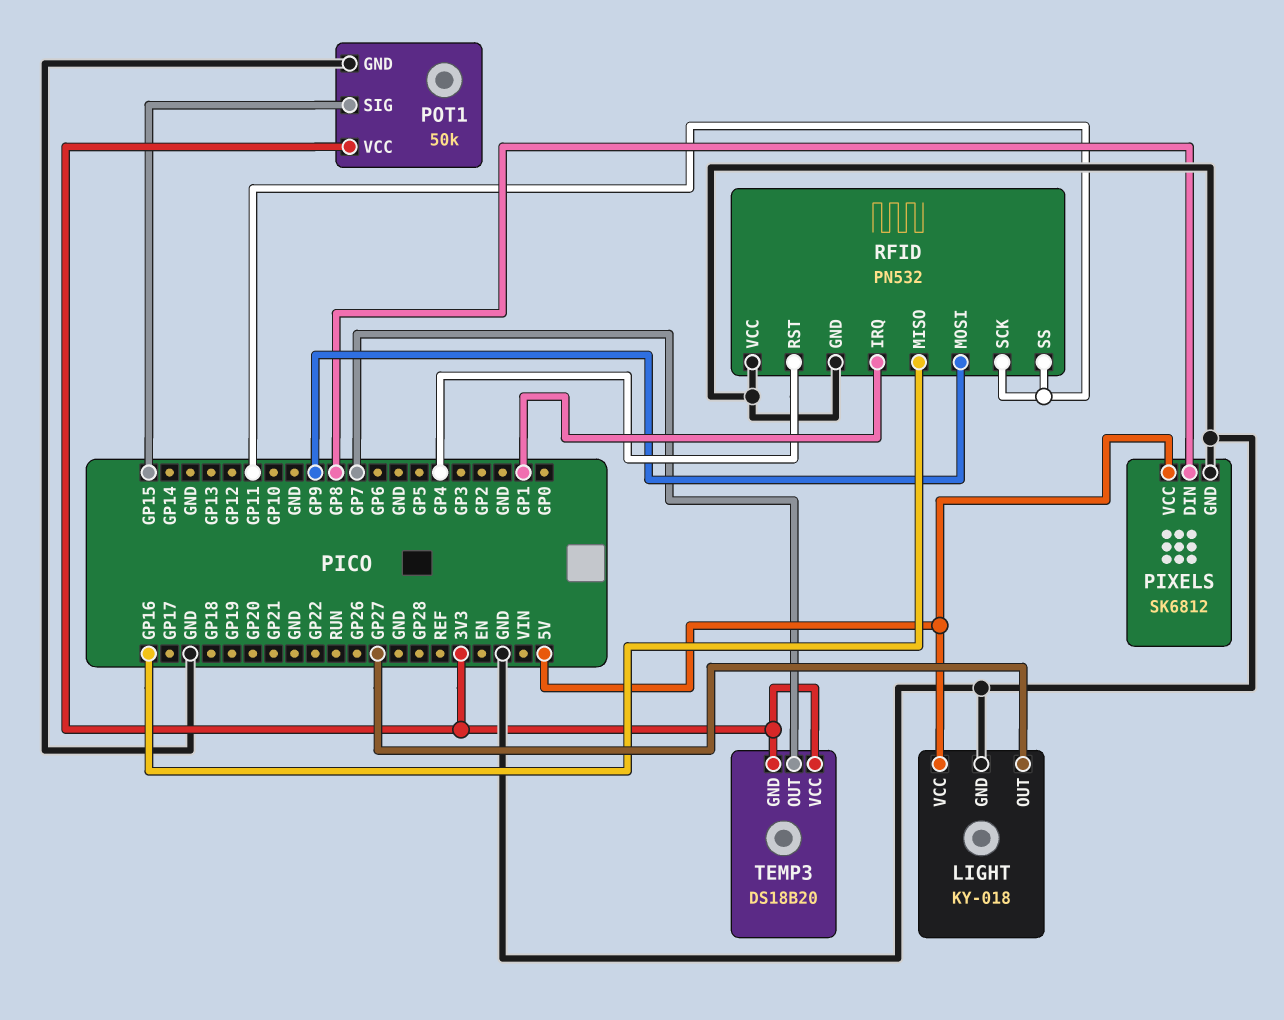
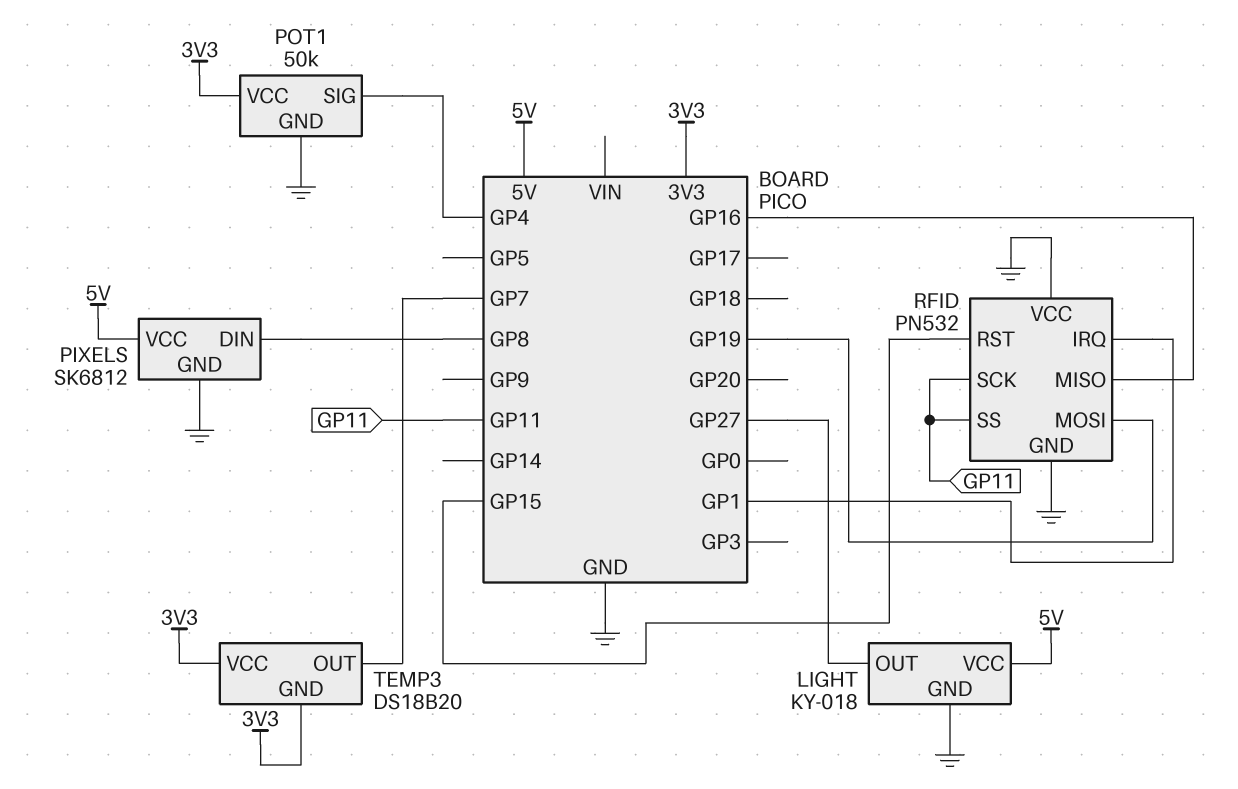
POT1 pin SIG: GP15 -> GP4
RFID pin MOSI: GP9 -> GP19
RFID pin RST: GP4 -> GP15

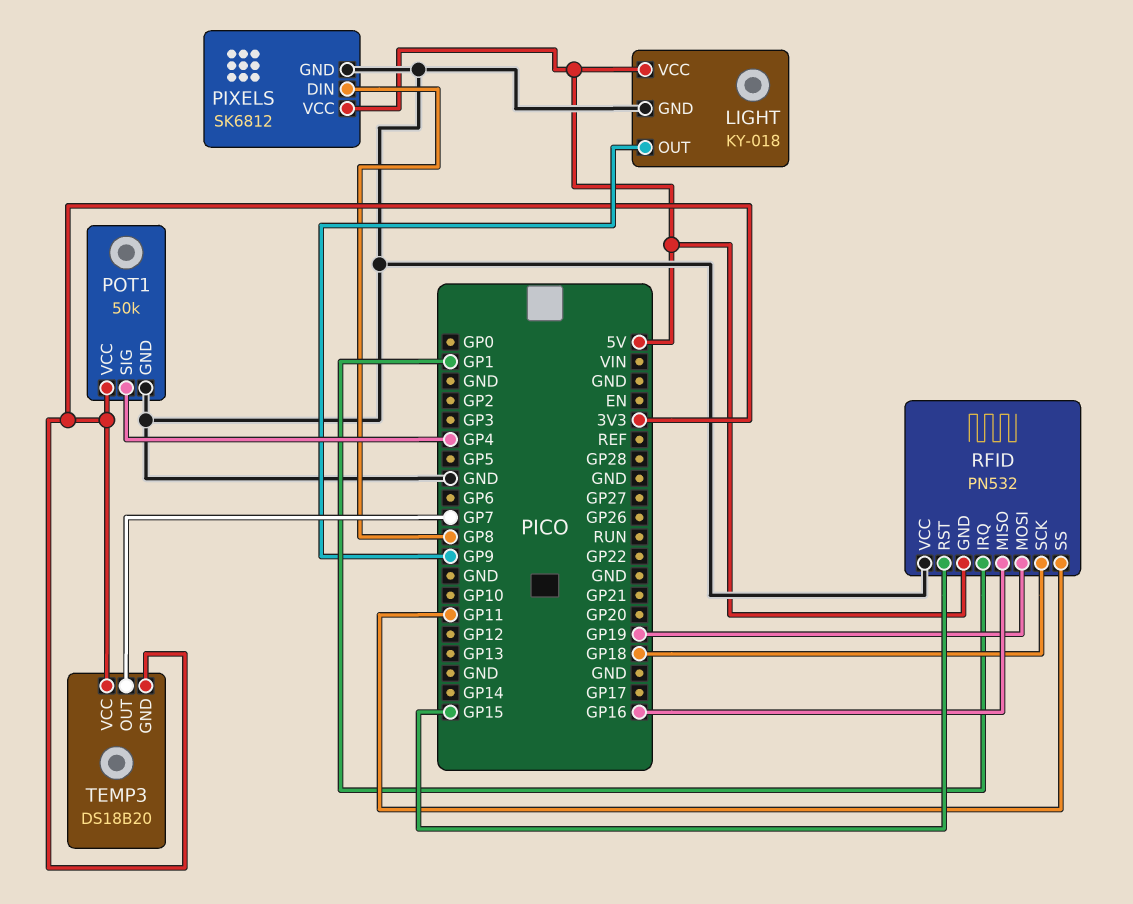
LIGHT pin OUT: GP27 -> GP9
RFID pin GND: GND -> 5V
RFID pin SCK: GP11 -> GP18

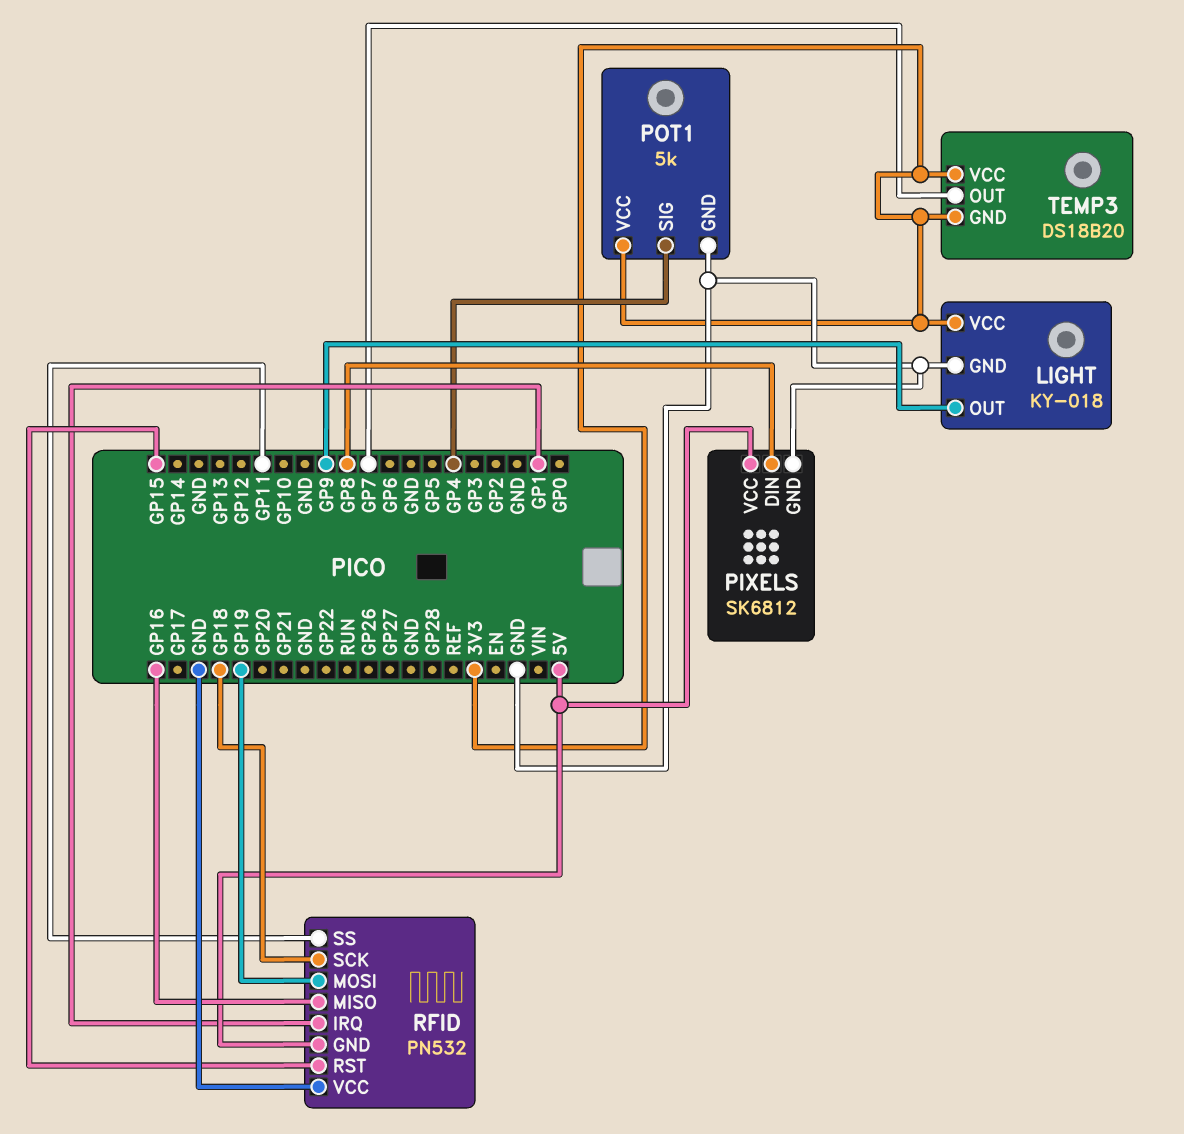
LIGHT pin VCC: 5V -> 3V3
POT1: 50k -> 5k

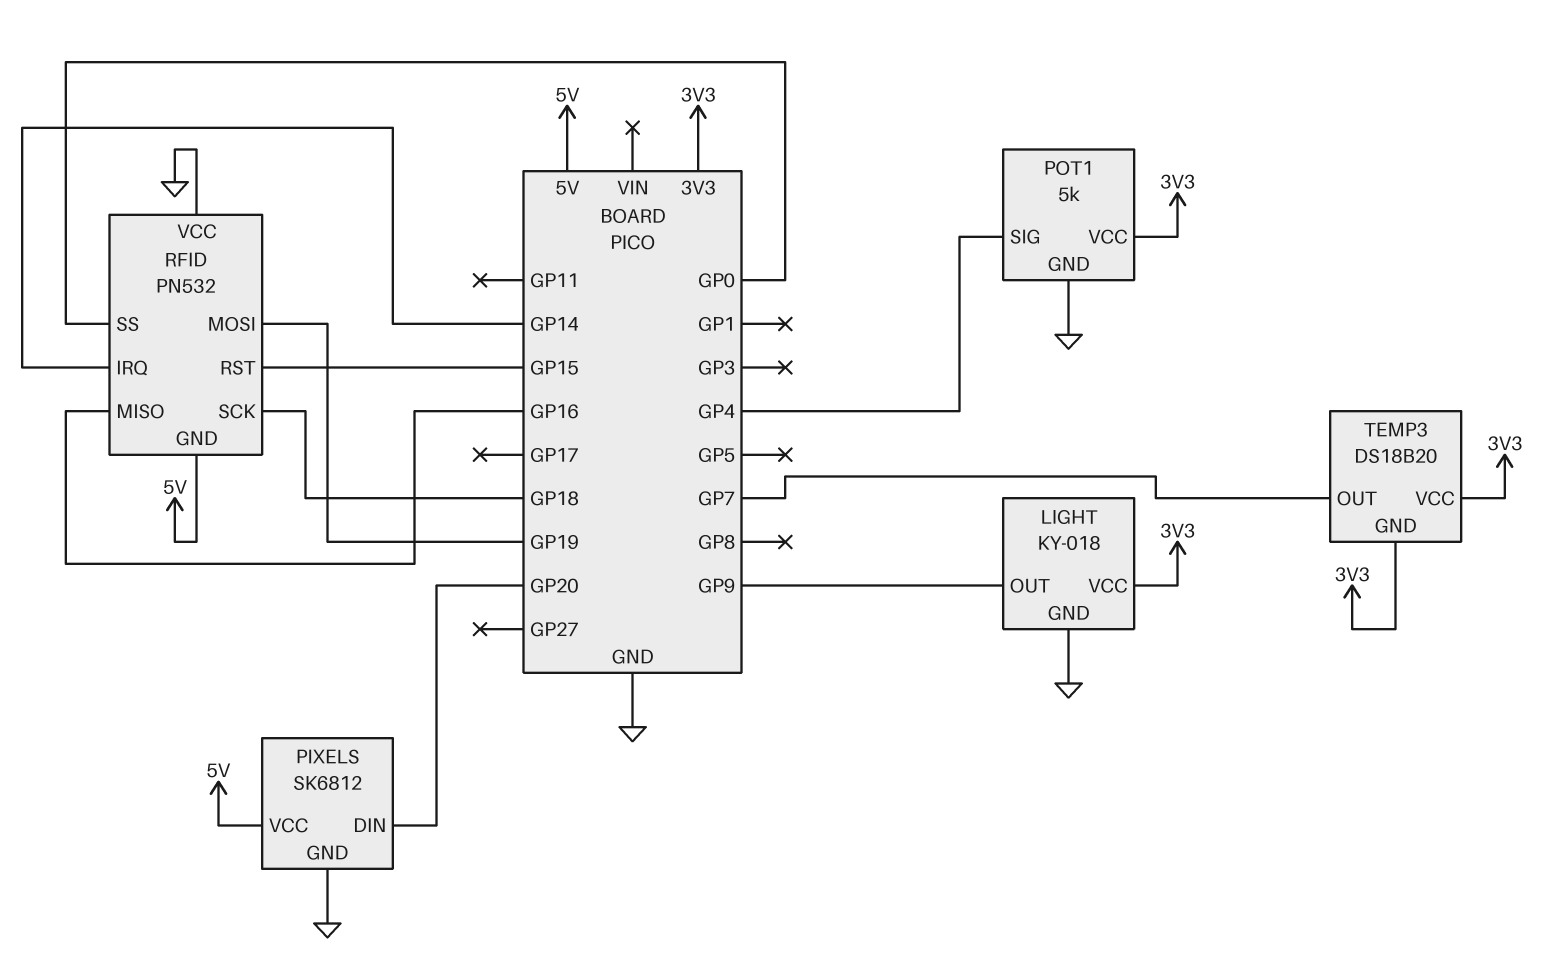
PIXELS pin DIN: GP8 -> GP20
RFID pin IRQ: GP1 -> GP14
RFID pin SS: GP11 -> GP0

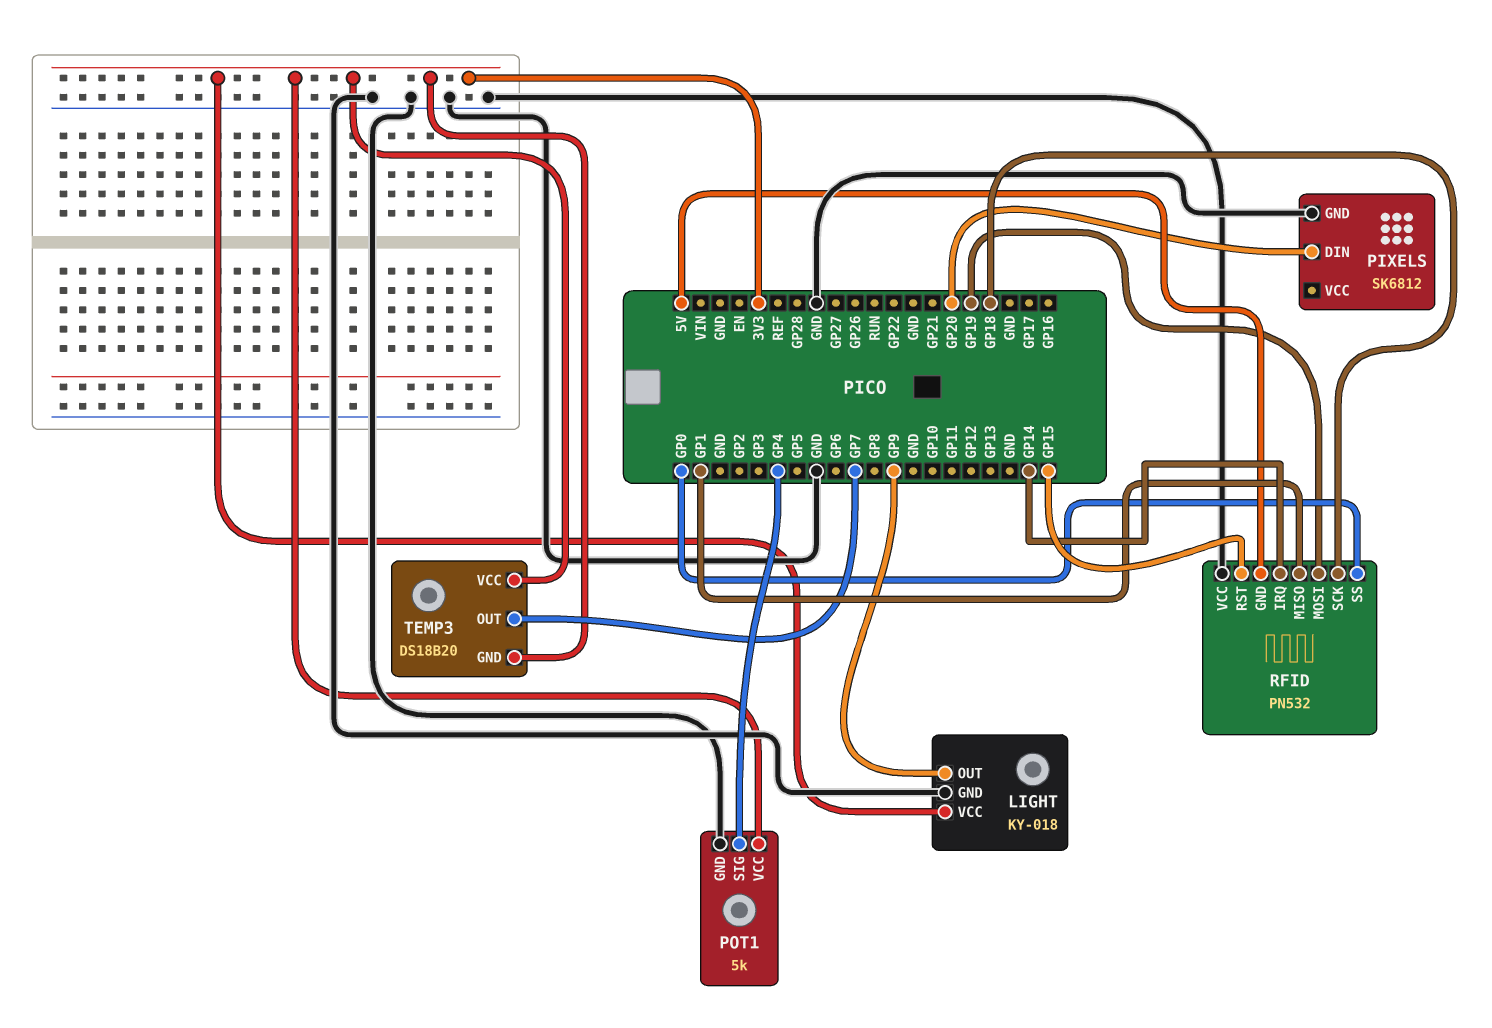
PIXELS pin VCC: 5V -> none
RFID pin MISO: GP16 -> GP1

